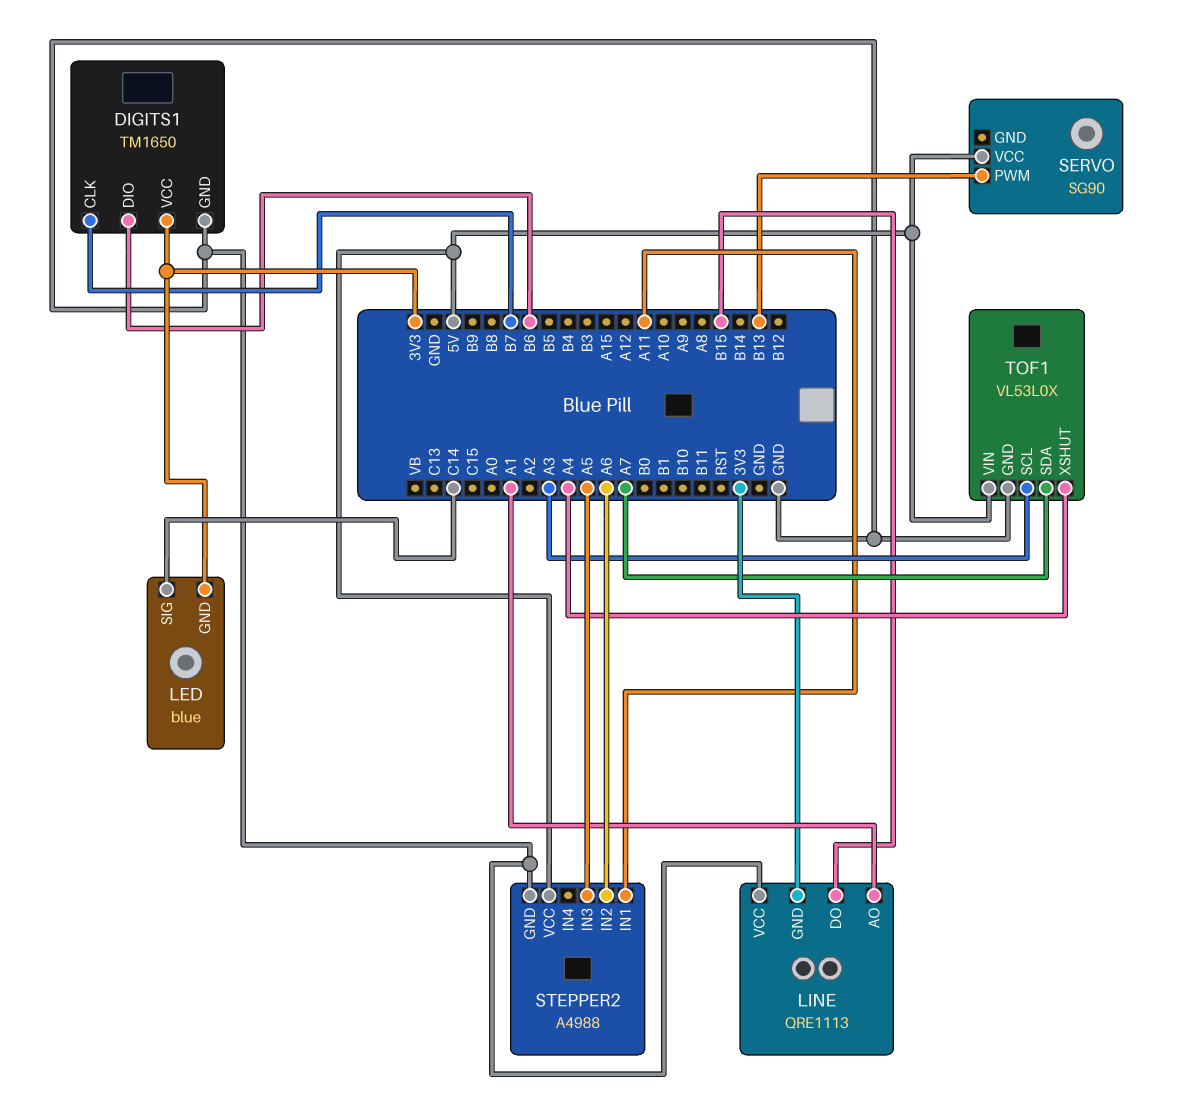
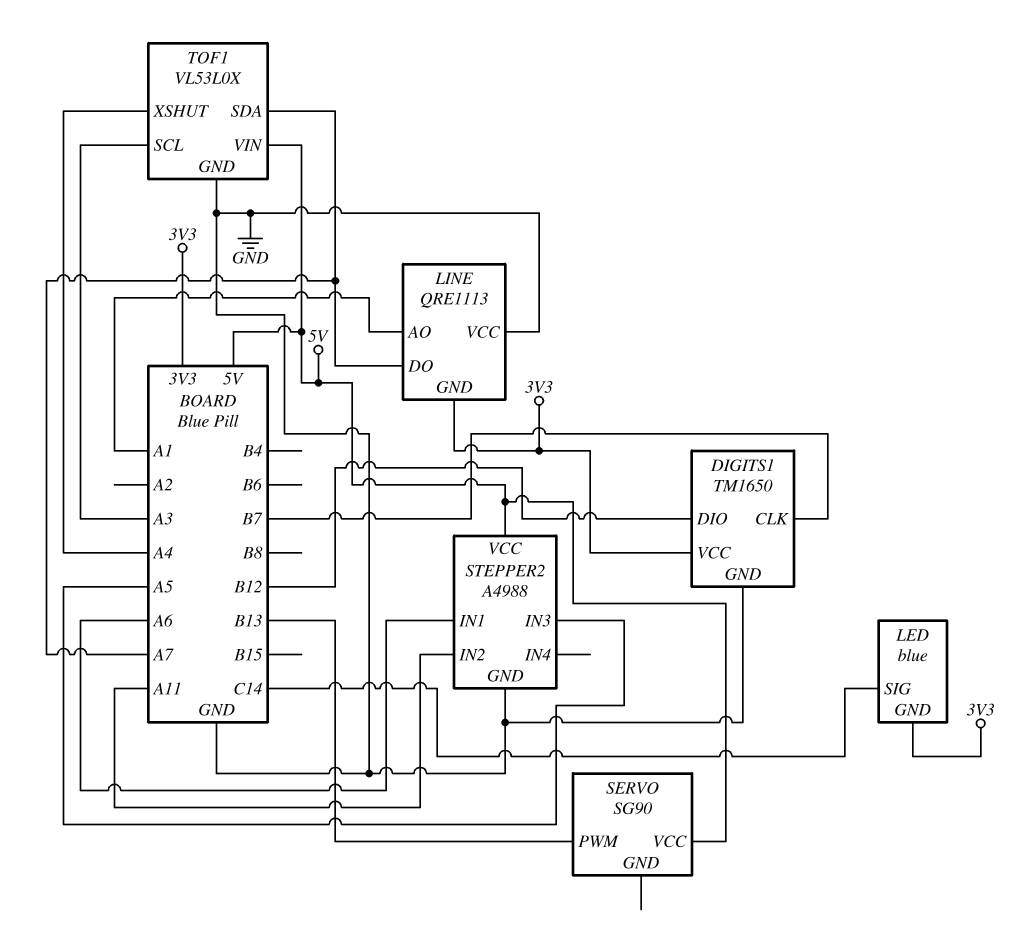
DIGITS1 pin DIO: B6 -> B12
LINE pin DO: B15 -> A7
STEPPER2 pin IN1: A11 -> A6
STEPPER2 pin IN2: A6 -> A11

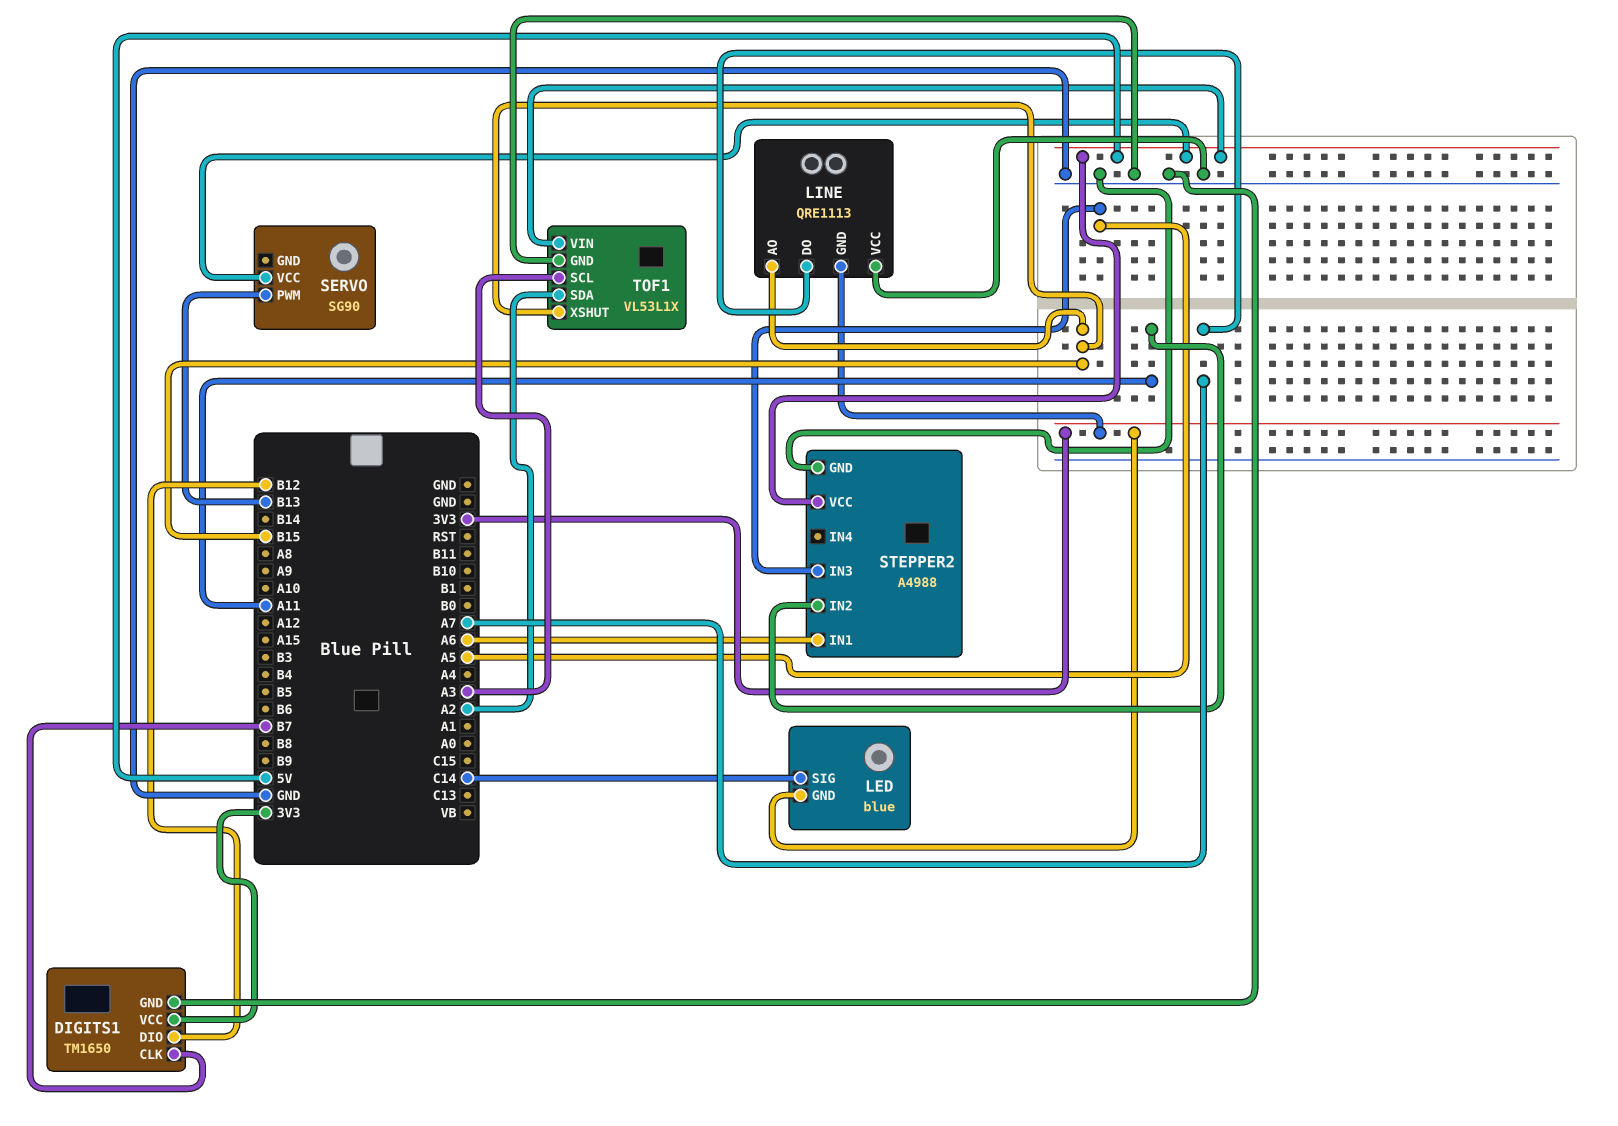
LINE pin AO: A1 -> B15
TOF1: VL53L0X -> VL53L1X
TOF1 pin SDA: A7 -> A2
TOF1 pin XSHUT: A4 -> B15

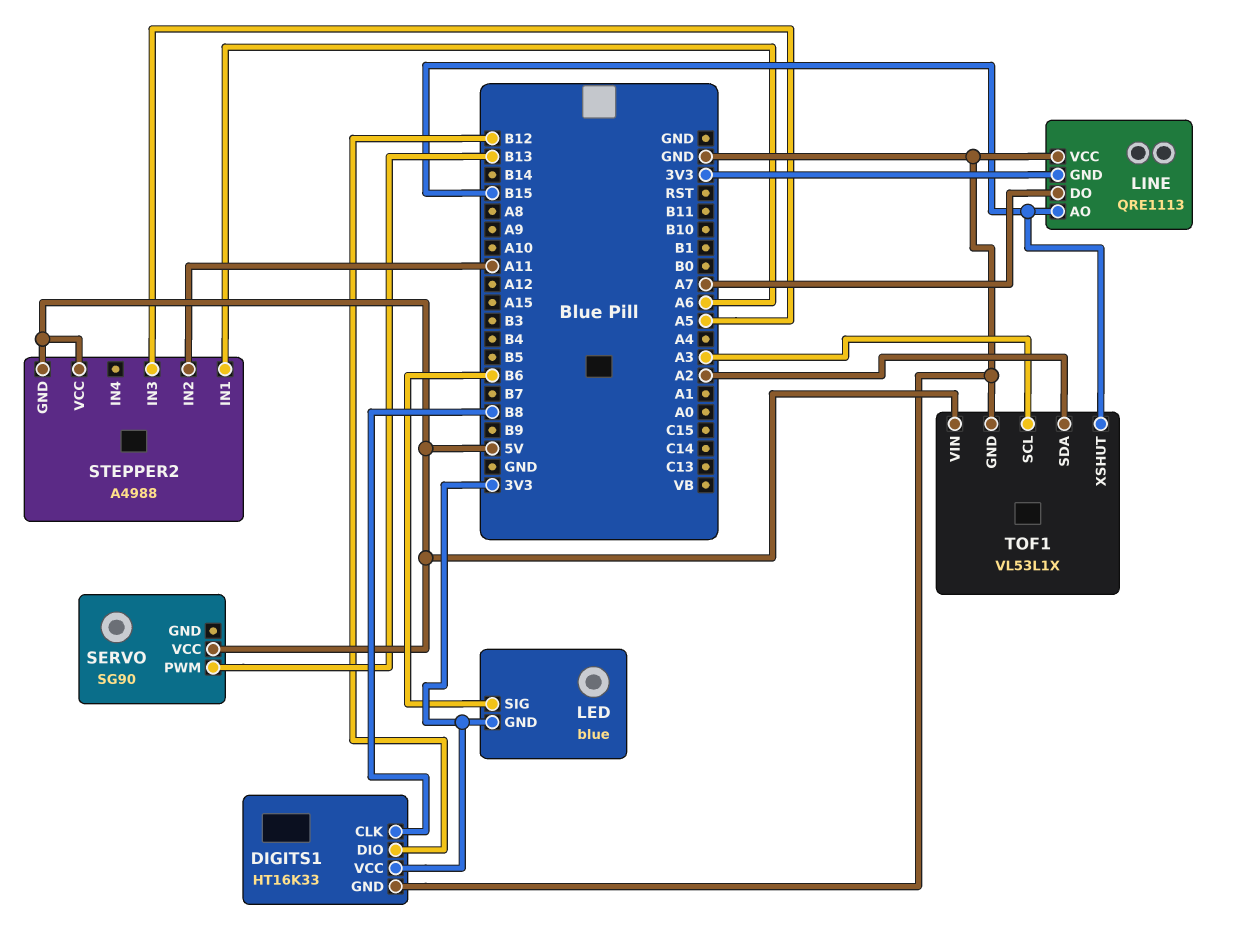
DIGITS1: TM1650 -> HT16K33
DIGITS1 pin CLK: B7 -> B8
LED pin SIG: C14 -> B6
STEPPER2 pin GND: GND -> 5V

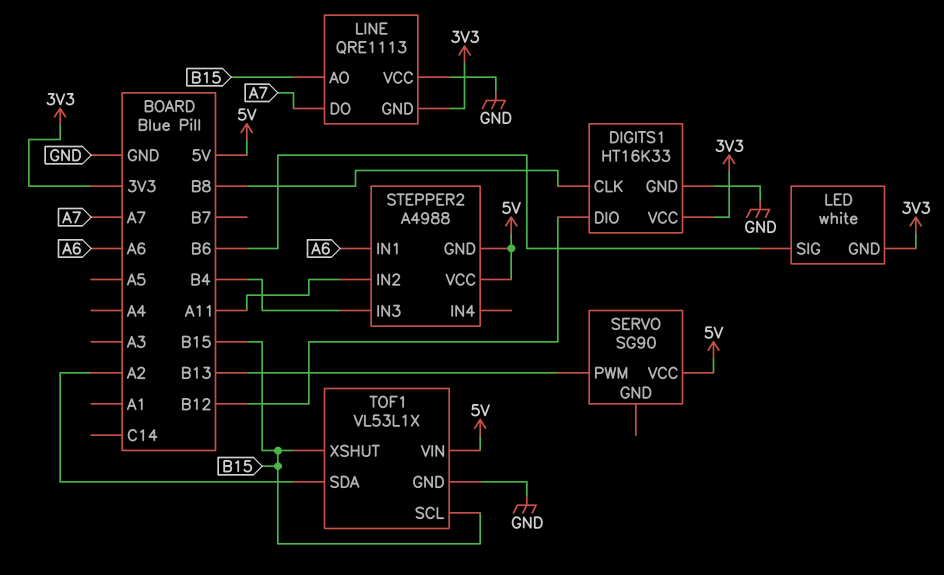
LED: blue -> white
STEPPER2 pin IN3: A5 -> B4
TOF1 pin SCL: A3 -> B15

